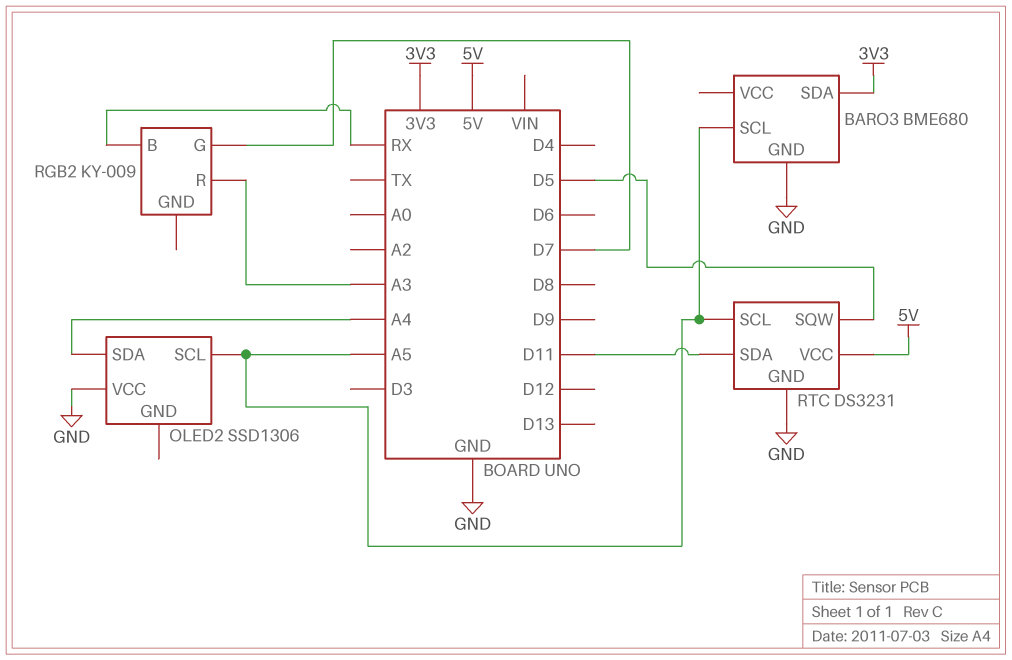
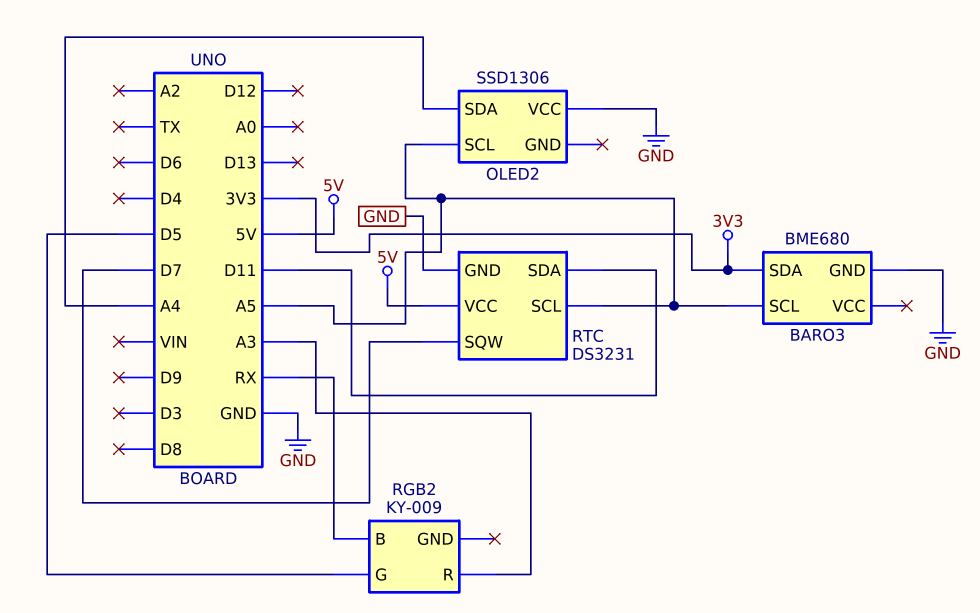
RGB2 pin G: D7 -> D5
RTC pin SQW: D5 -> D7

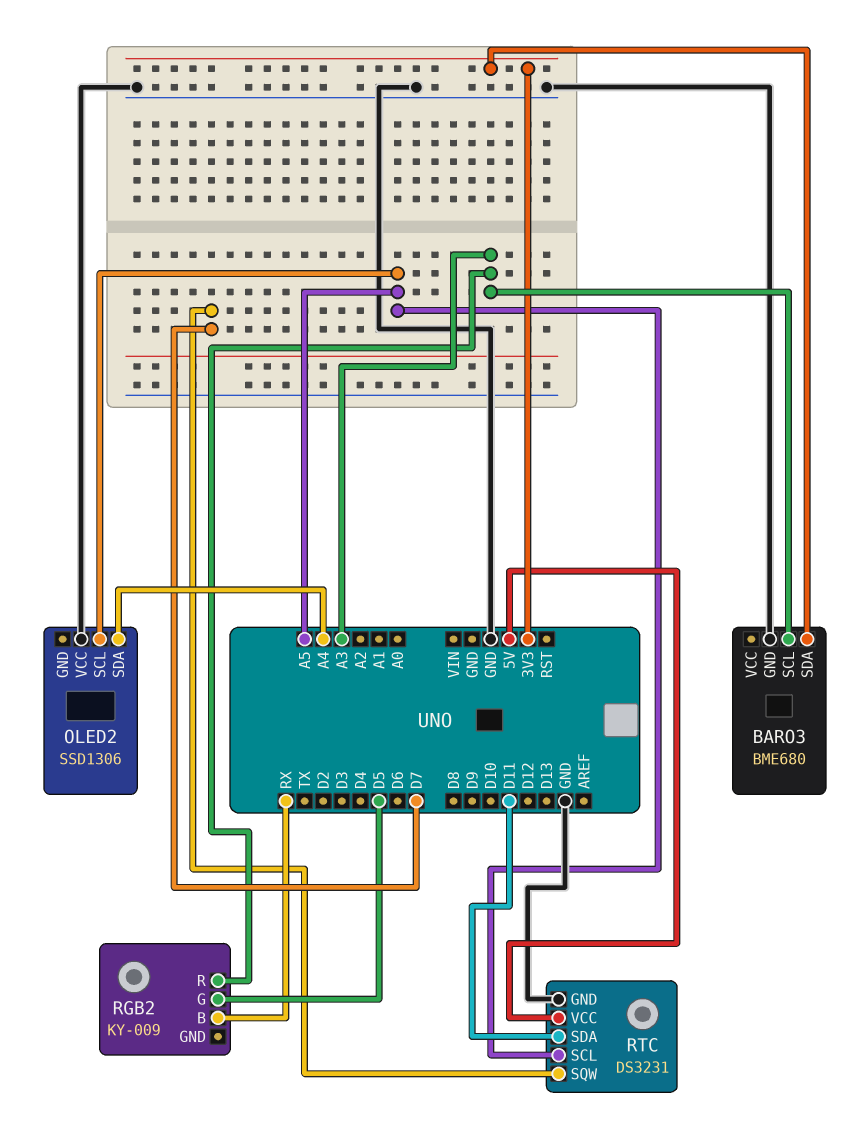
BARO3 pin SCL: A5 -> A3

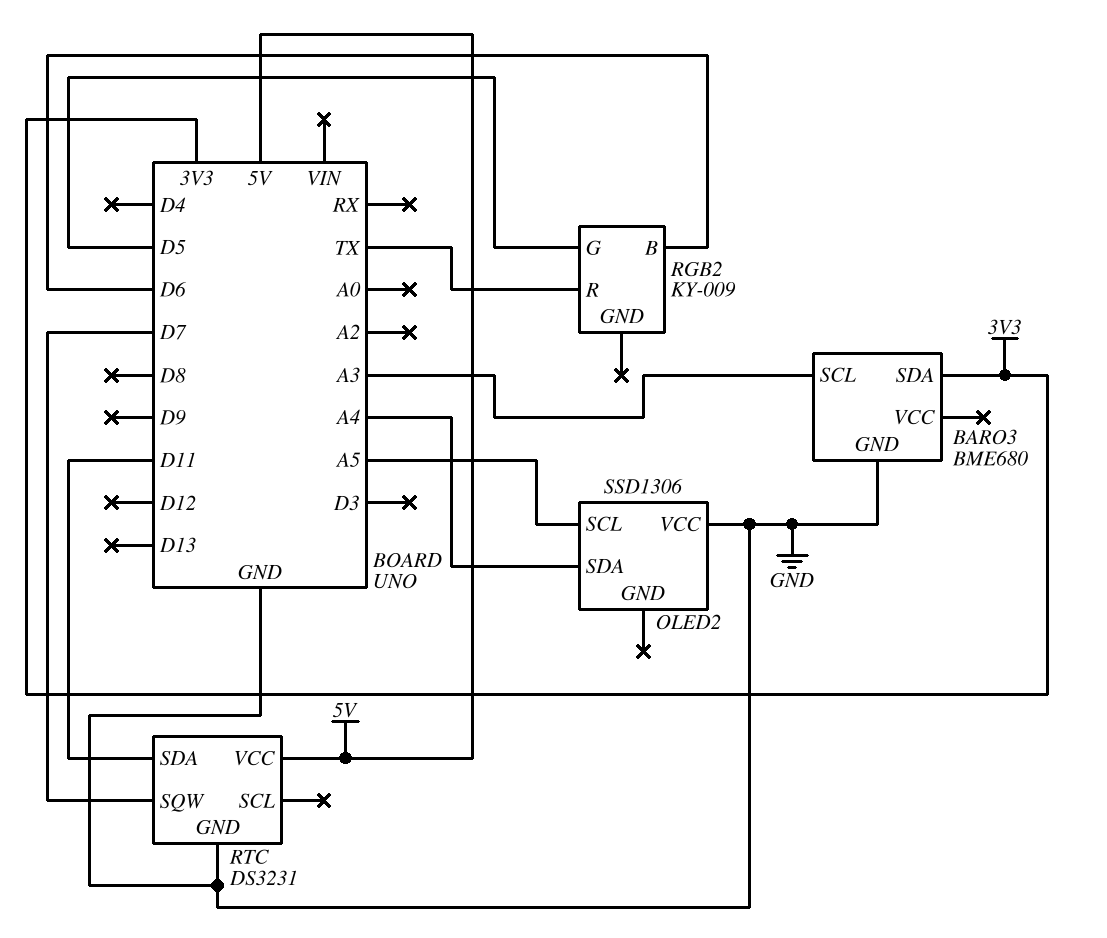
RGB2 pin B: RX -> D6
RGB2 pin R: A3 -> TX
RTC pin SCL: A5 -> none

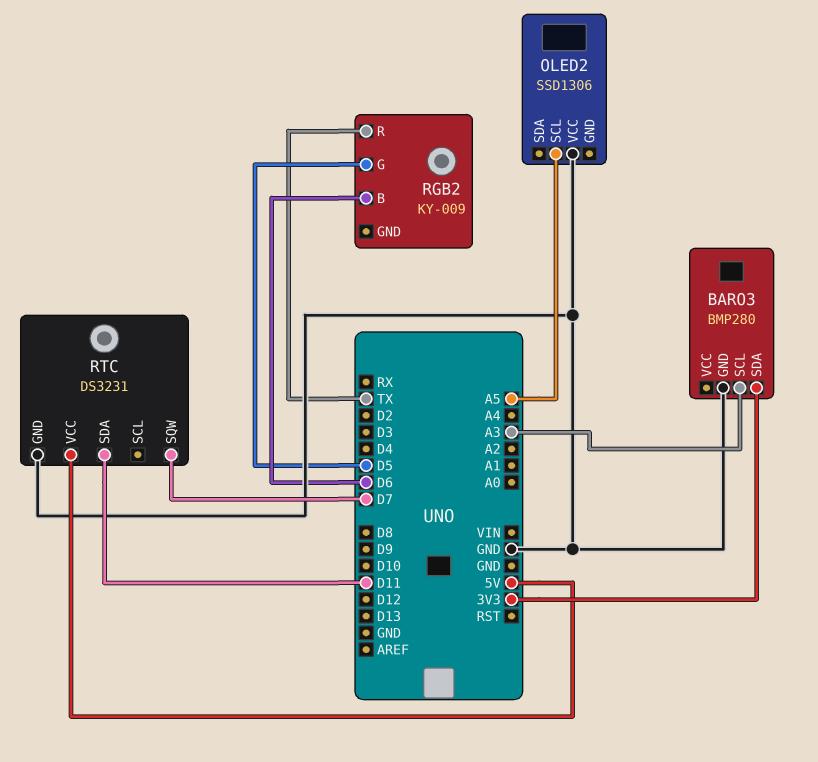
BARO3: BME680 -> BMP280
OLED2 pin SDA: A4 -> none

